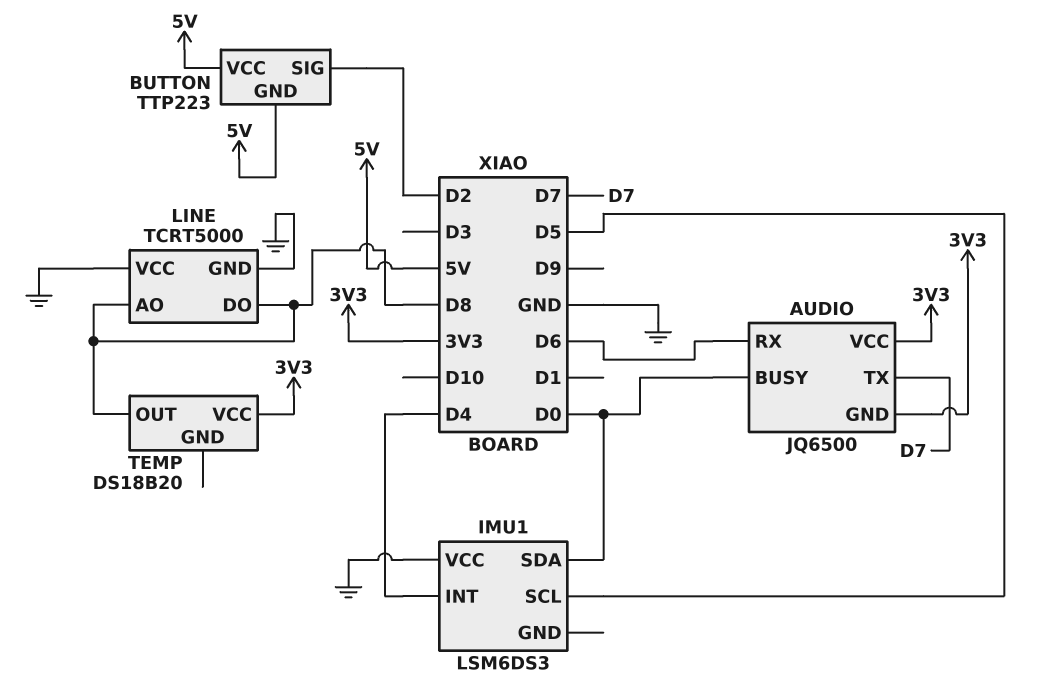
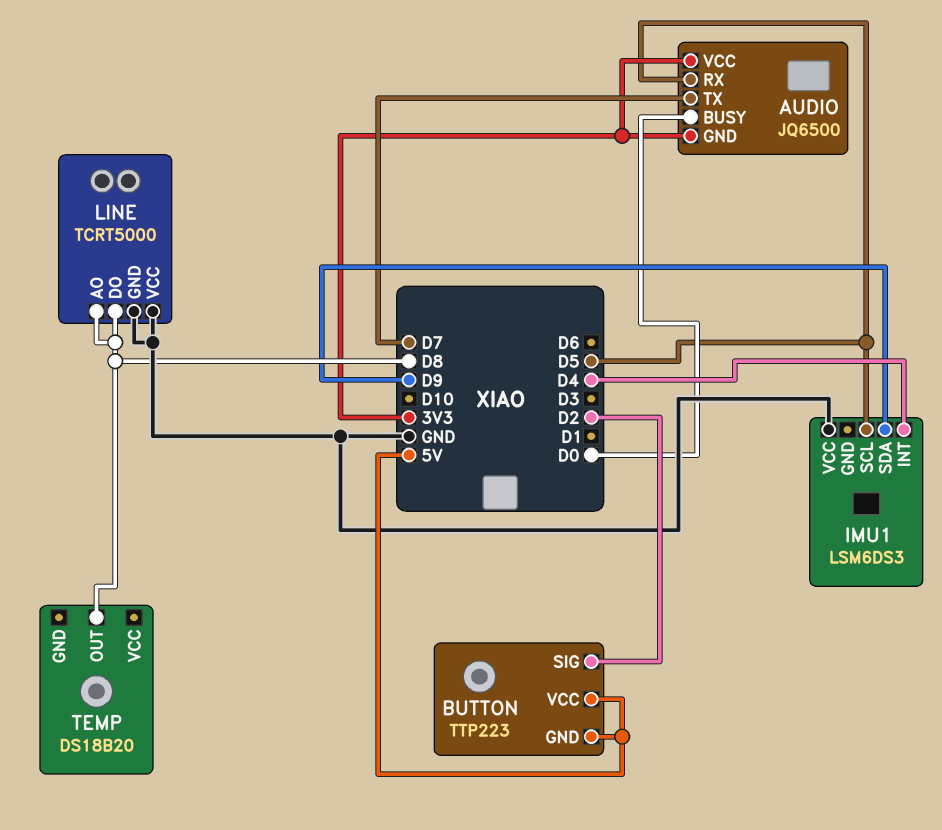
AUDIO pin RX: D6 -> D5
IMU1 pin SDA: D0 -> D9
TEMP pin VCC: 3V3 -> none

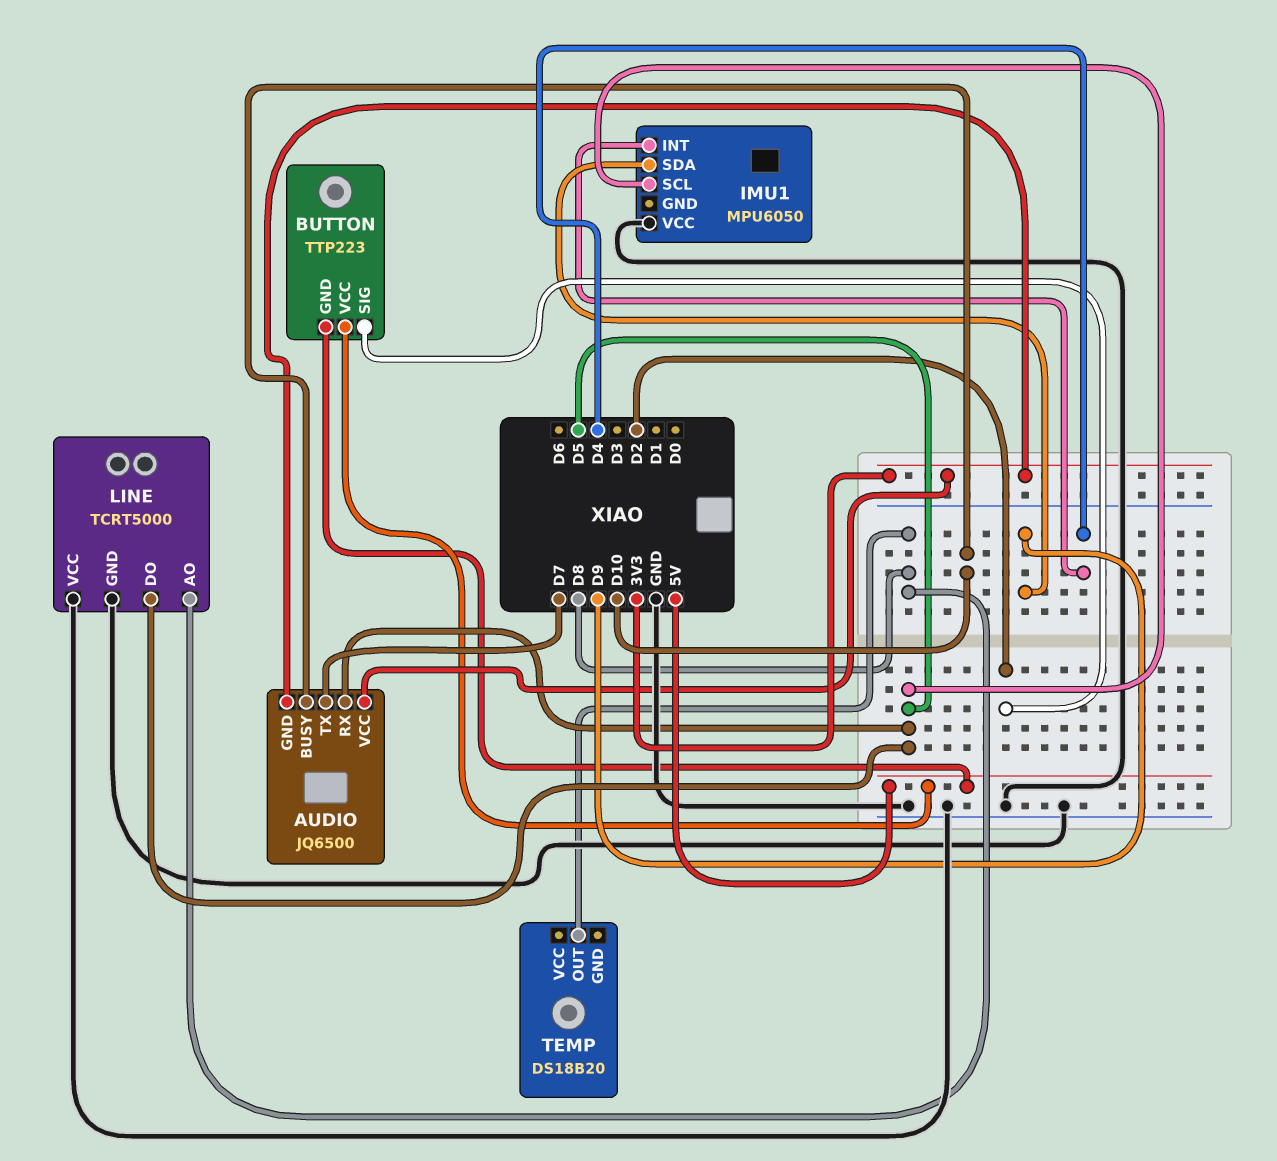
AUDIO pin BUSY: D0 -> D10
IMU1: LSM6DS3 -> MPU6050
LINE pin DO: D8 -> D5

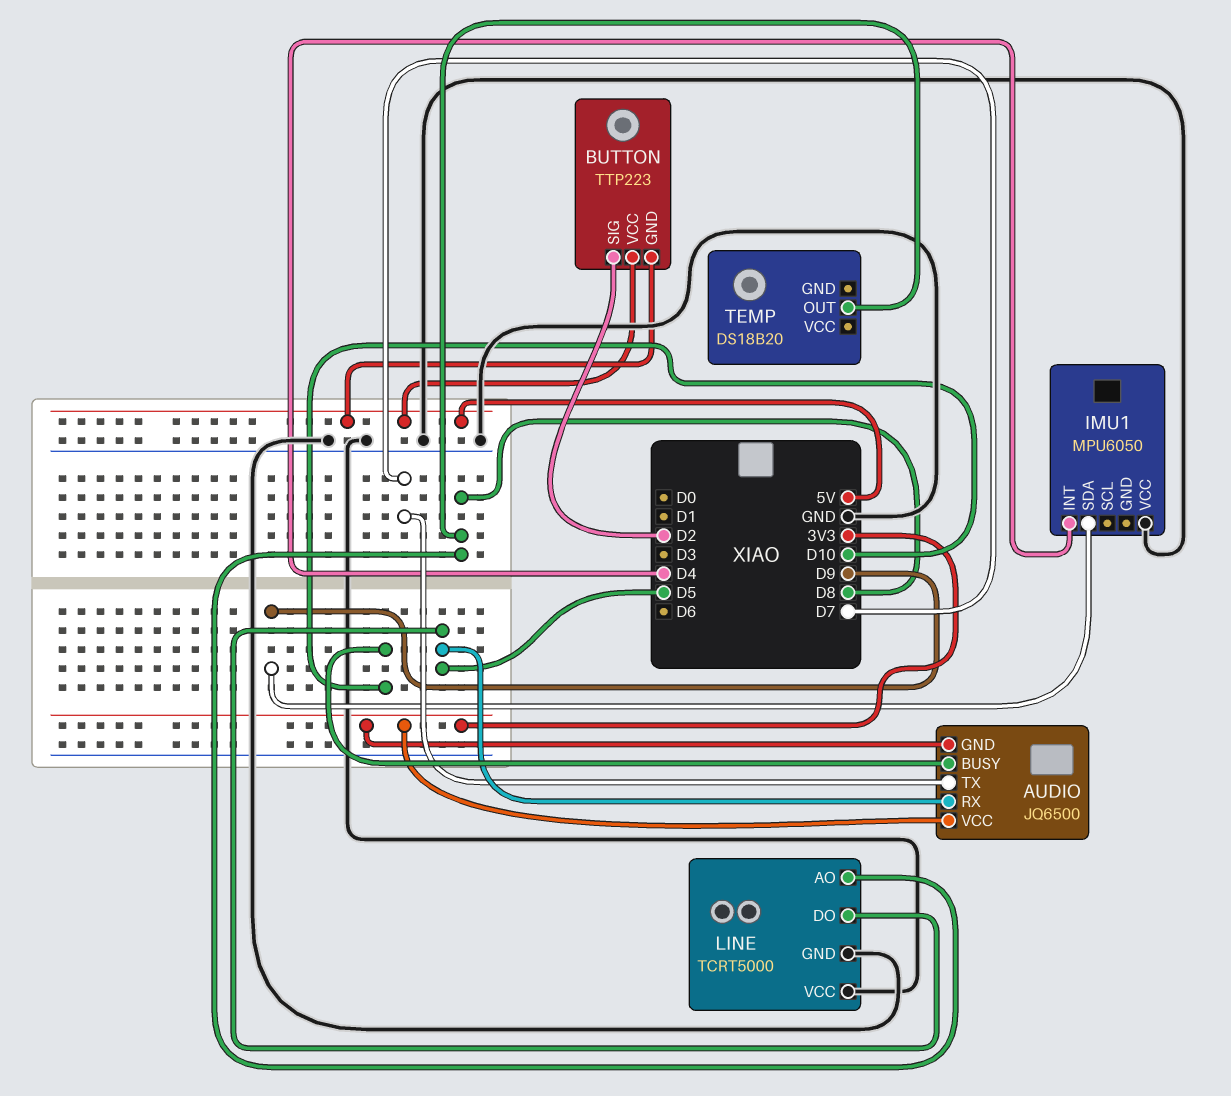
IMU1 pin SCL: D5 -> none

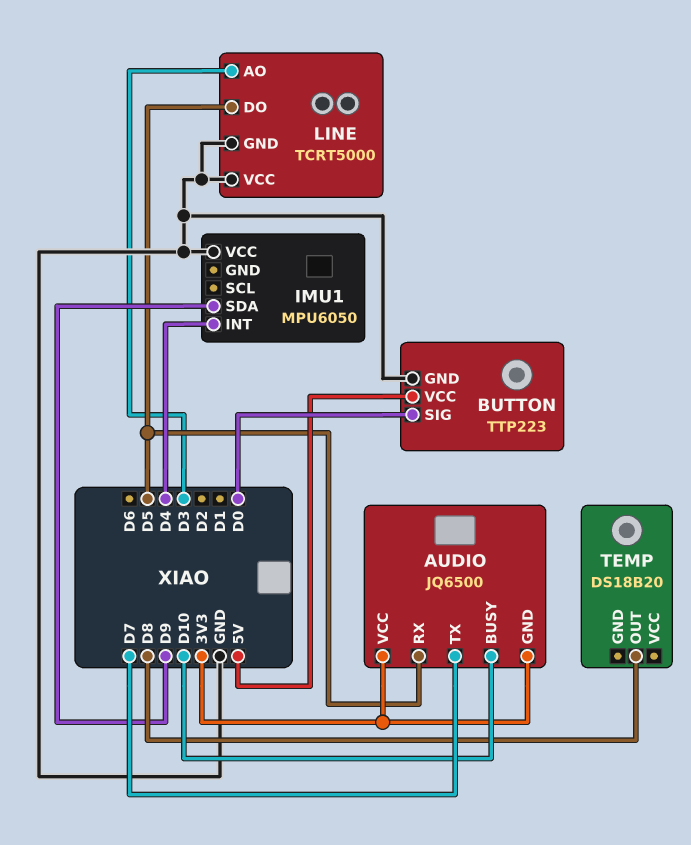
BUTTON pin GND: 5V -> GND
BUTTON pin SIG: D2 -> D0
LINE pin AO: D8 -> D3

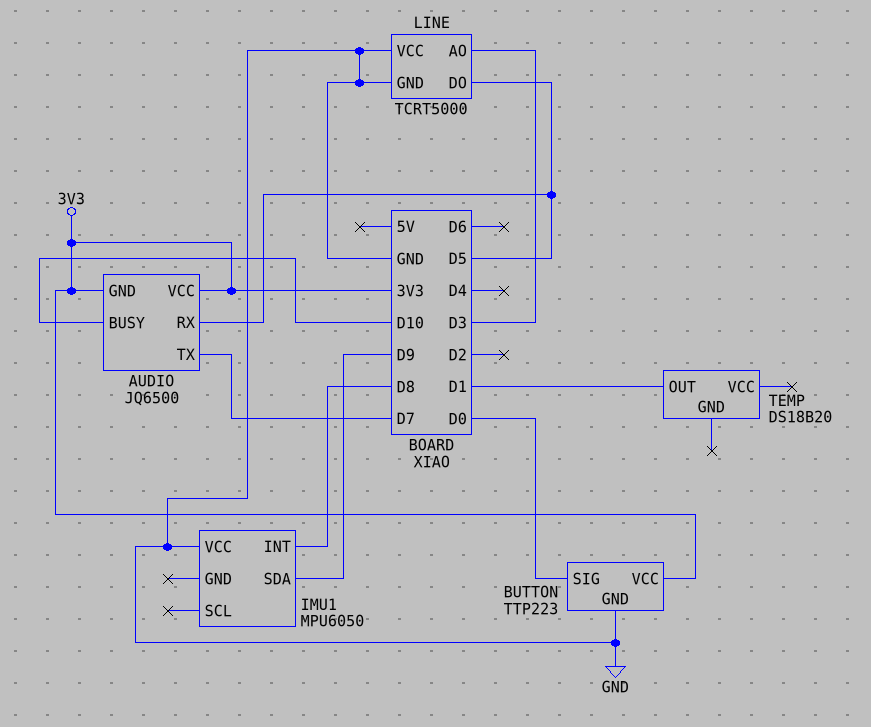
BUTTON pin VCC: 5V -> 3V3
IMU1 pin INT: D4 -> D8
TEMP pin OUT: D8 -> D1

